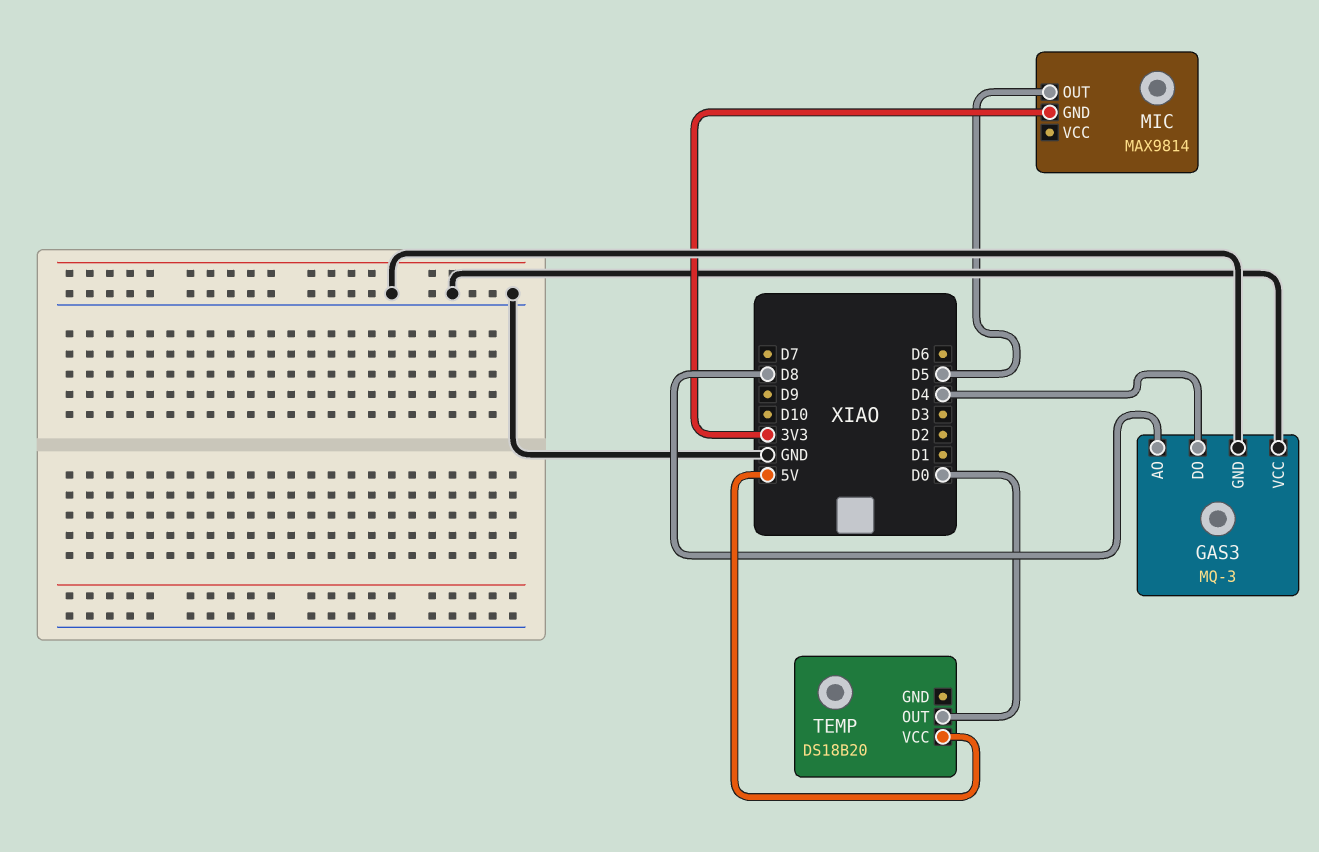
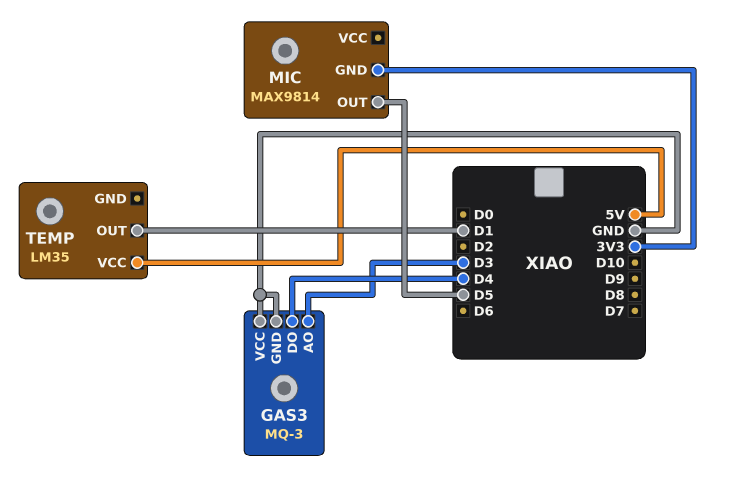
GAS3 pin AO: D8 -> D3
TEMP: DS18B20 -> LM35
TEMP pin OUT: D0 -> D1

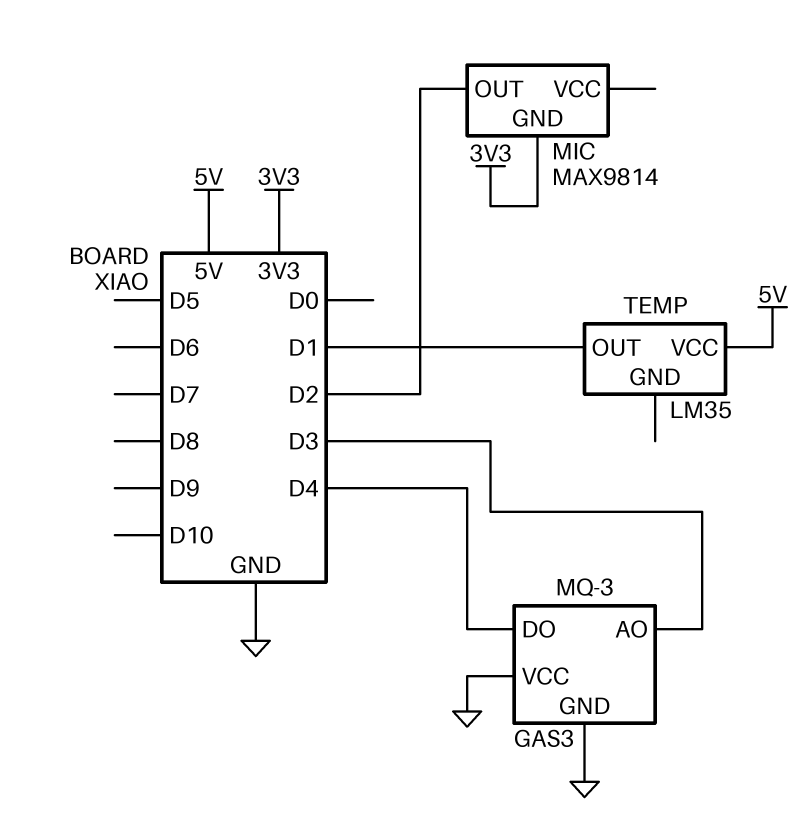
MIC pin OUT: D5 -> D2

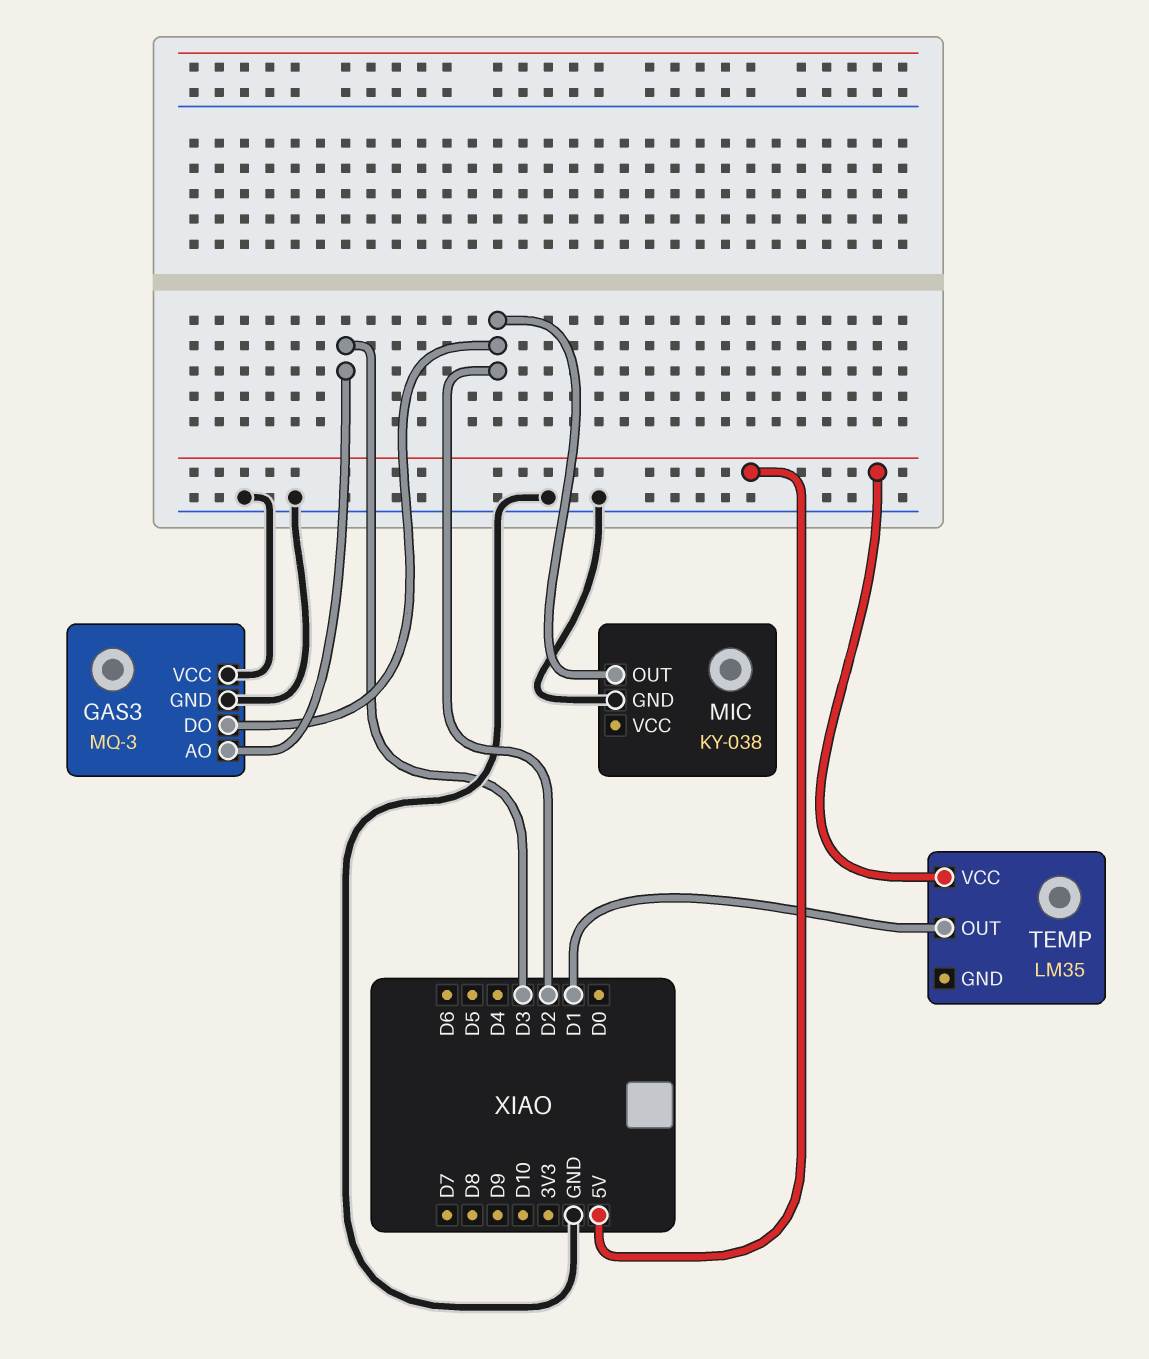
GAS3 pin DO: D4 -> D2
MIC: MAX9814 -> KY-038
MIC pin GND: 3V3 -> GND

